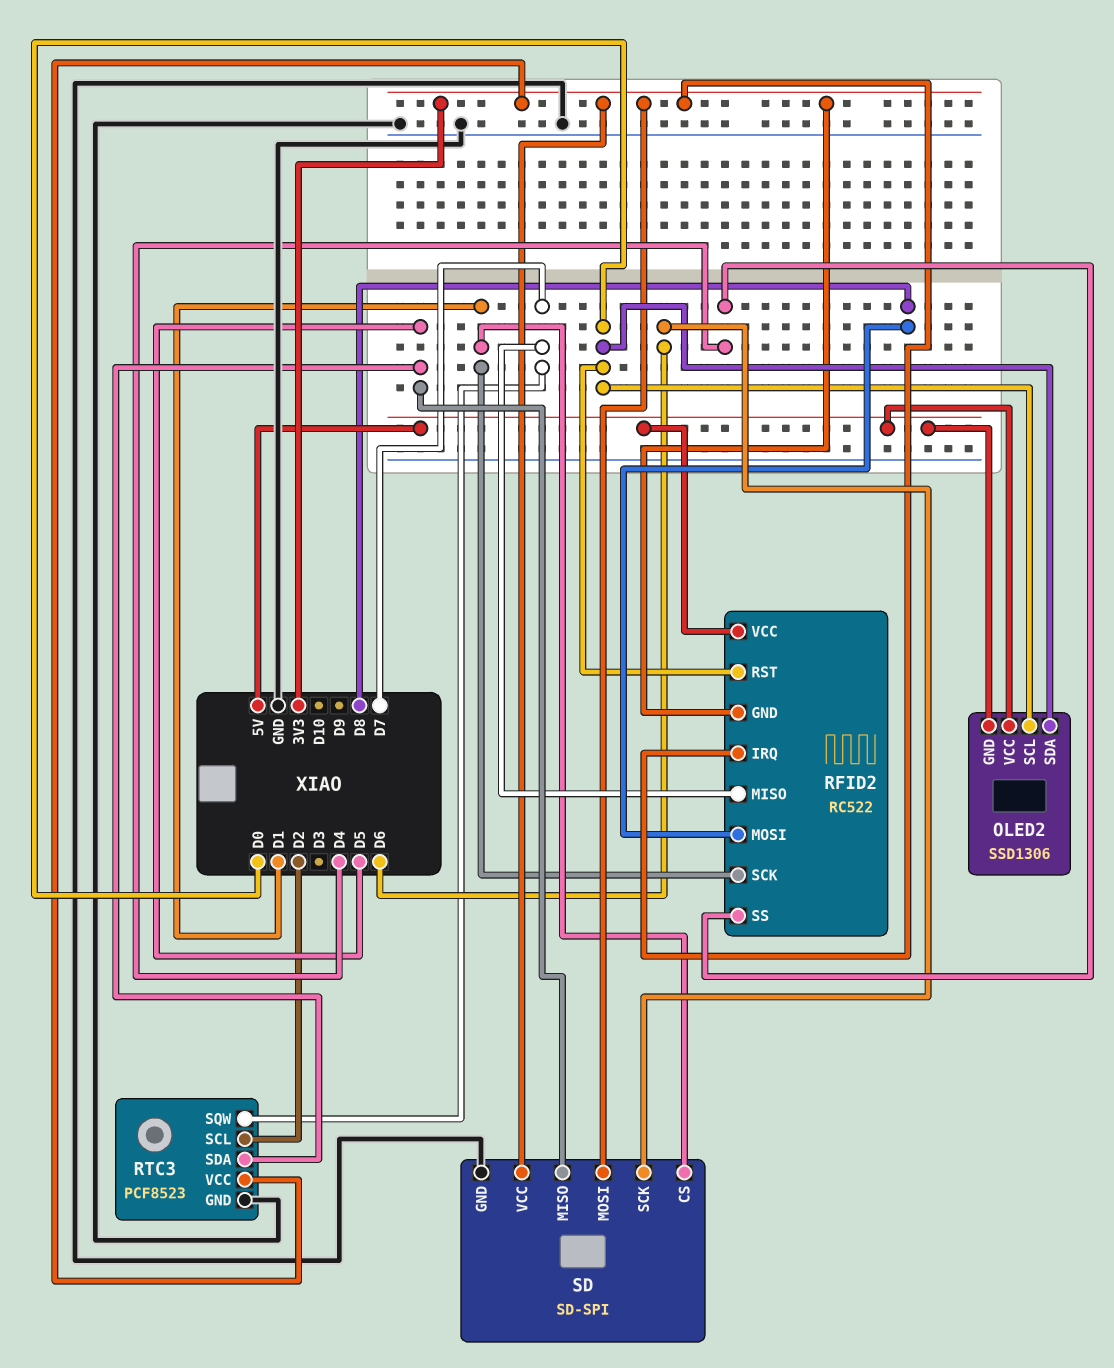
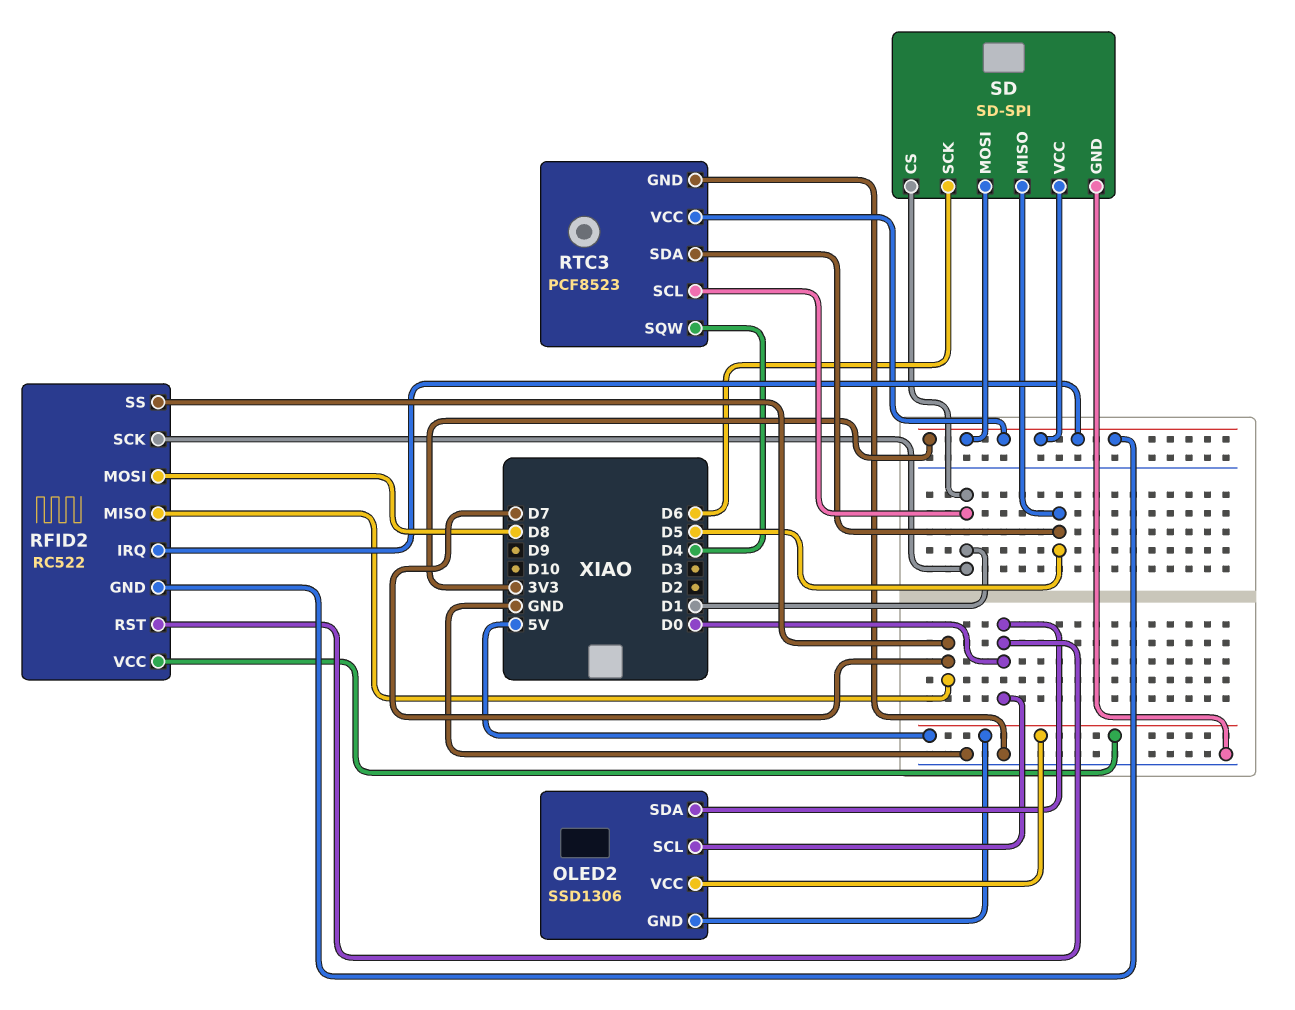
RFID2 pin SS: D4 -> D7
RTC3 pin SCL: D2 -> D1
RTC3 pin SQW: D7 -> D4

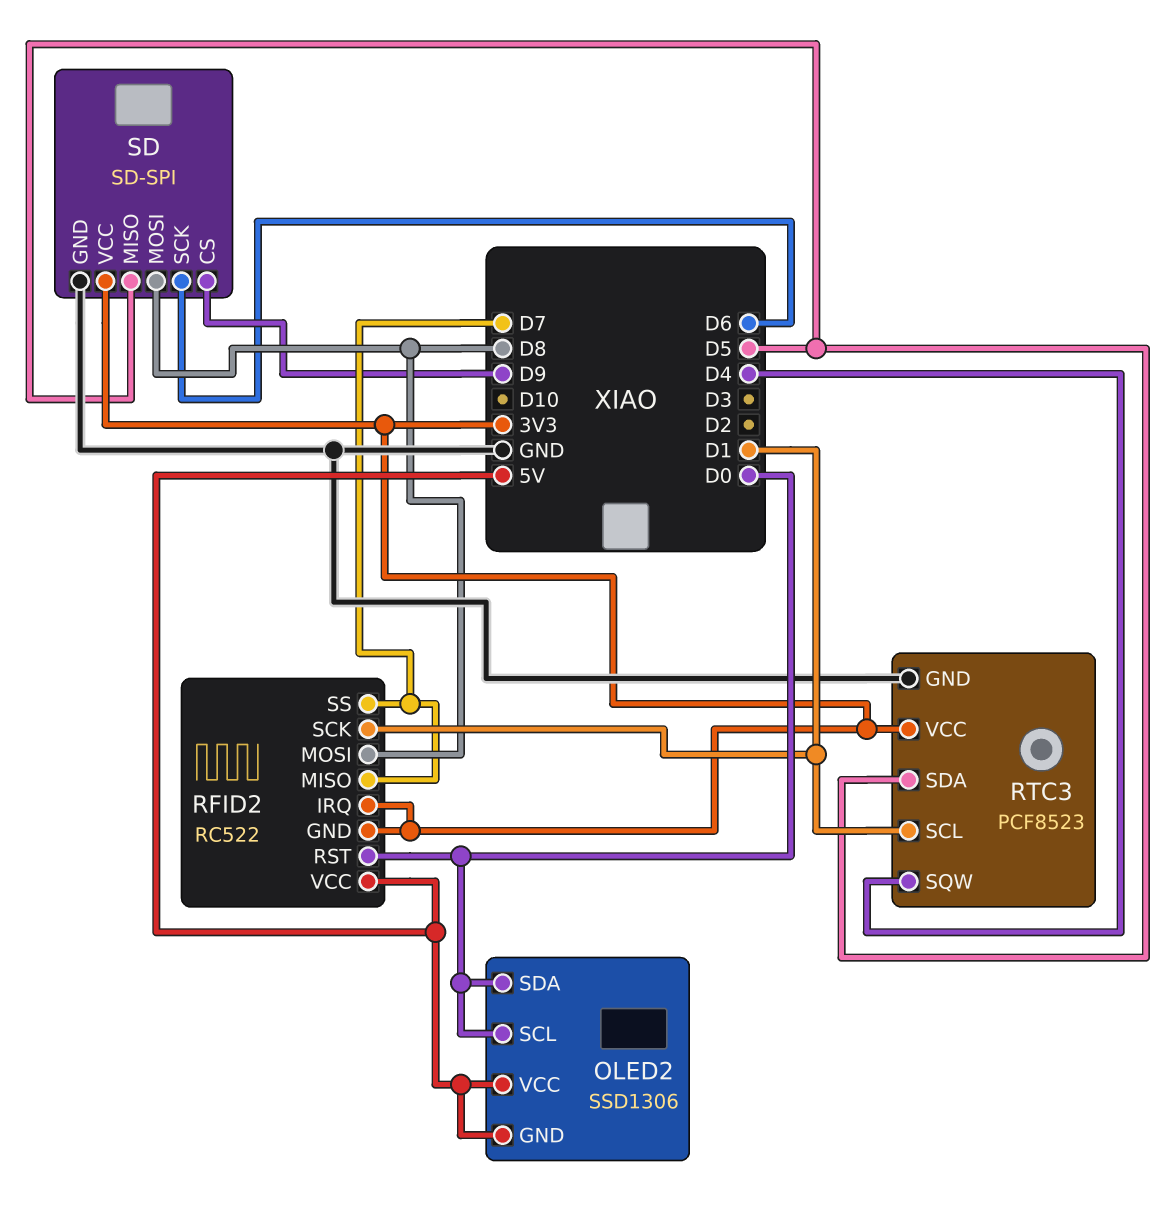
SD pin CS: D1 -> D9
SD pin MOSI: 3V3 -> D8

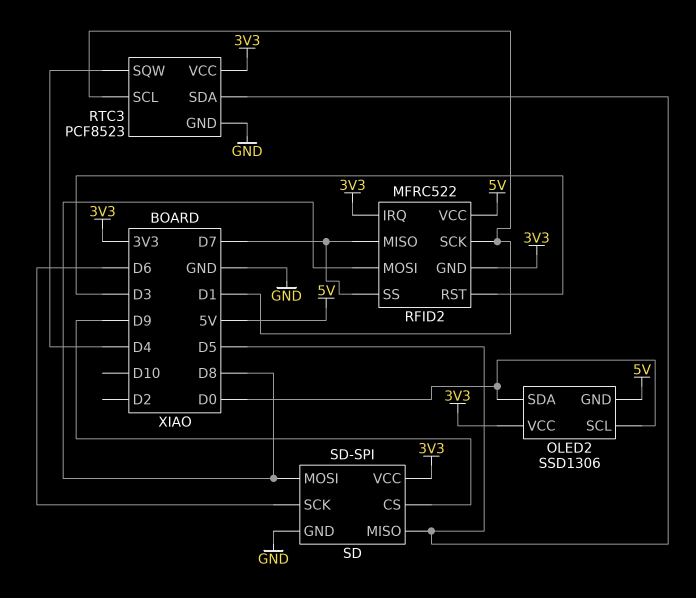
OLED2 pin VCC: 5V -> 3V3
RFID2: RC522 -> MFRC522
RFID2 pin RST: D0 -> D3

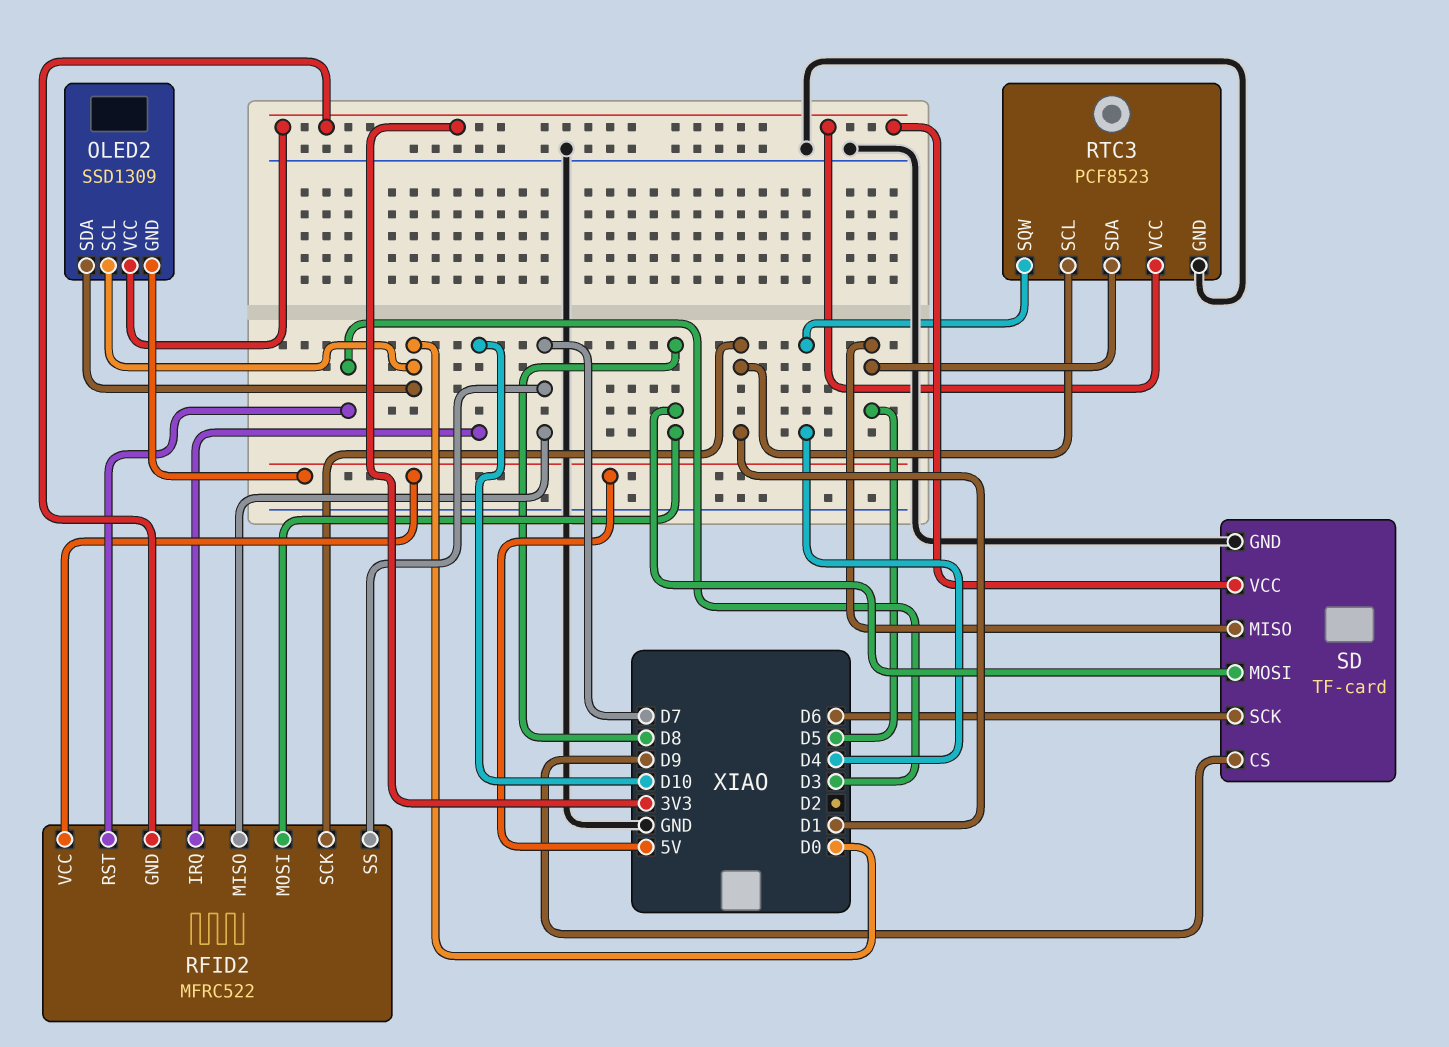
OLED2: SSD1306 -> SSD1309
RFID2 pin IRQ: 3V3 -> D10
SD: SD-SPI -> TF-card

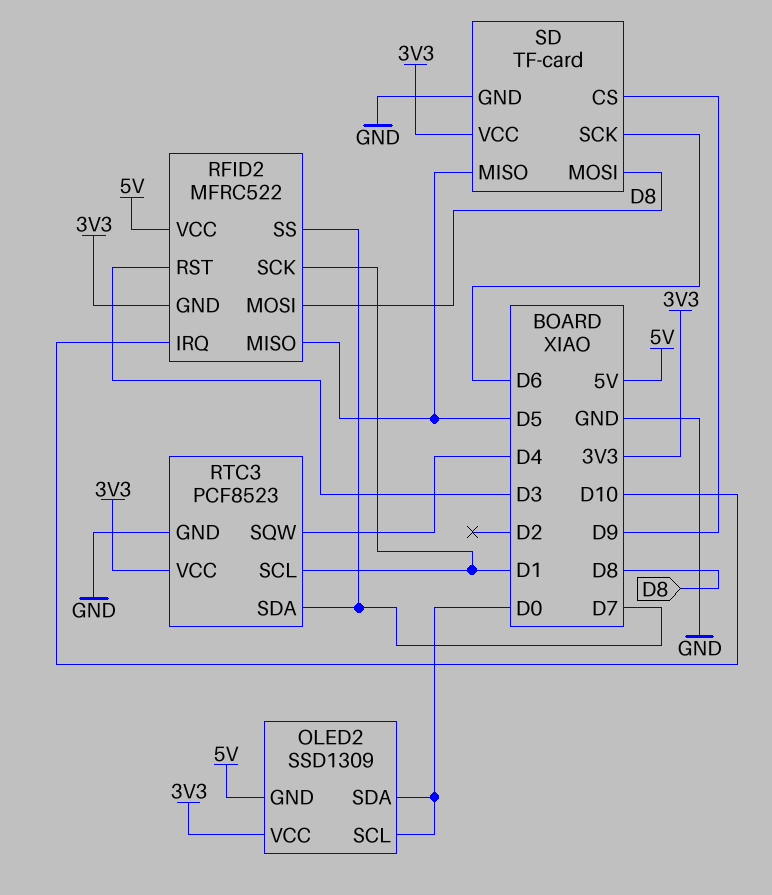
RFID2 pin MISO: D7 -> D5
RTC3 pin SDA: D5 -> D7

